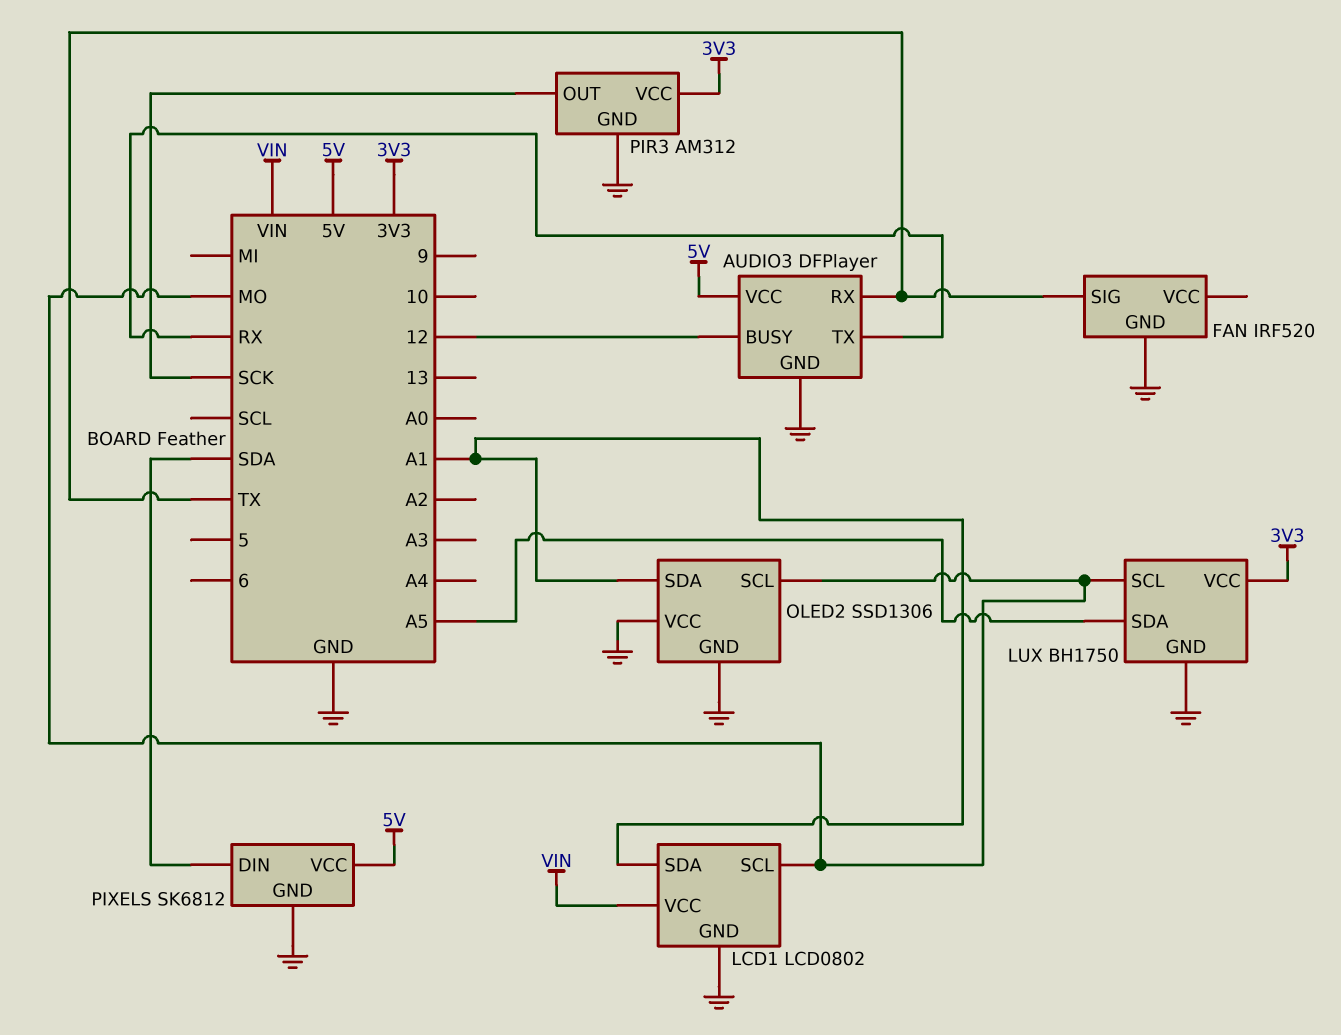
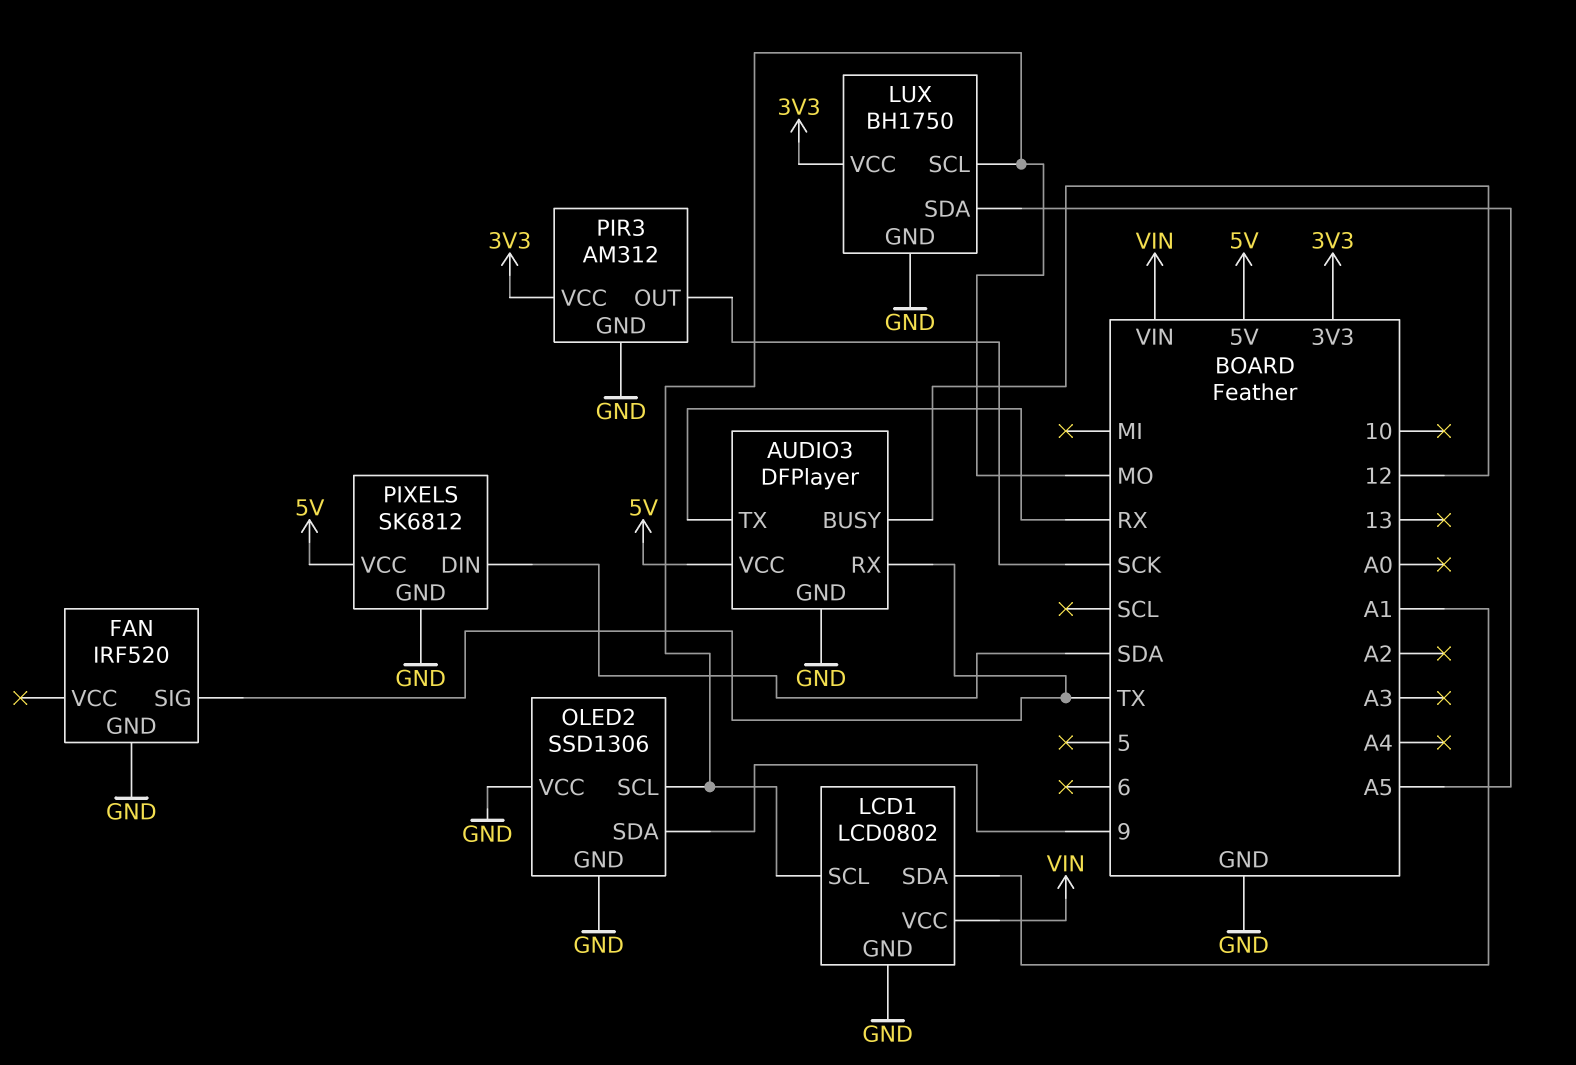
OLED2 pin SDA: A1 -> 9

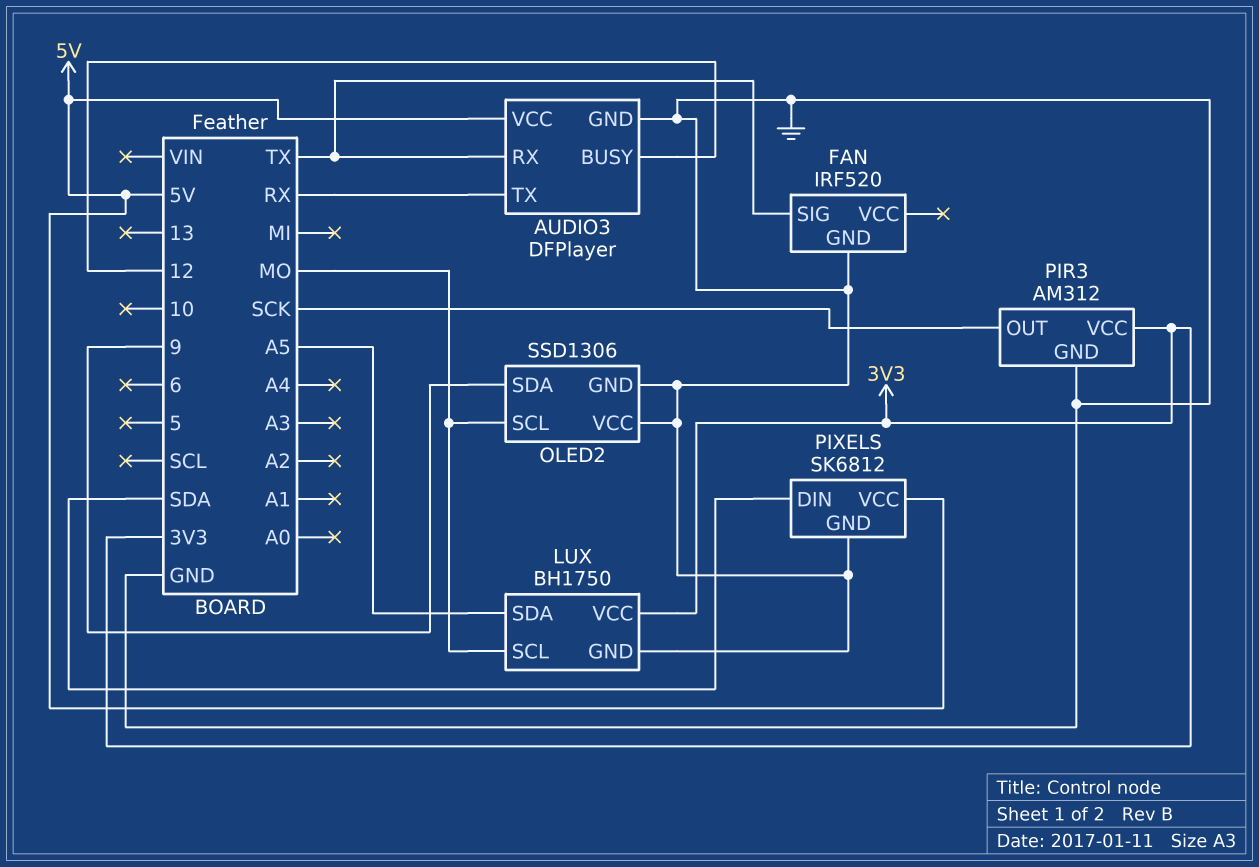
LCD1: LCD0802 -> none
LCD1 pin GND: GND -> none
LCD1 pin SCL: MO -> none
LCD1 pin SDA: A1 -> none
LCD1 pin VCC: VIN -> none

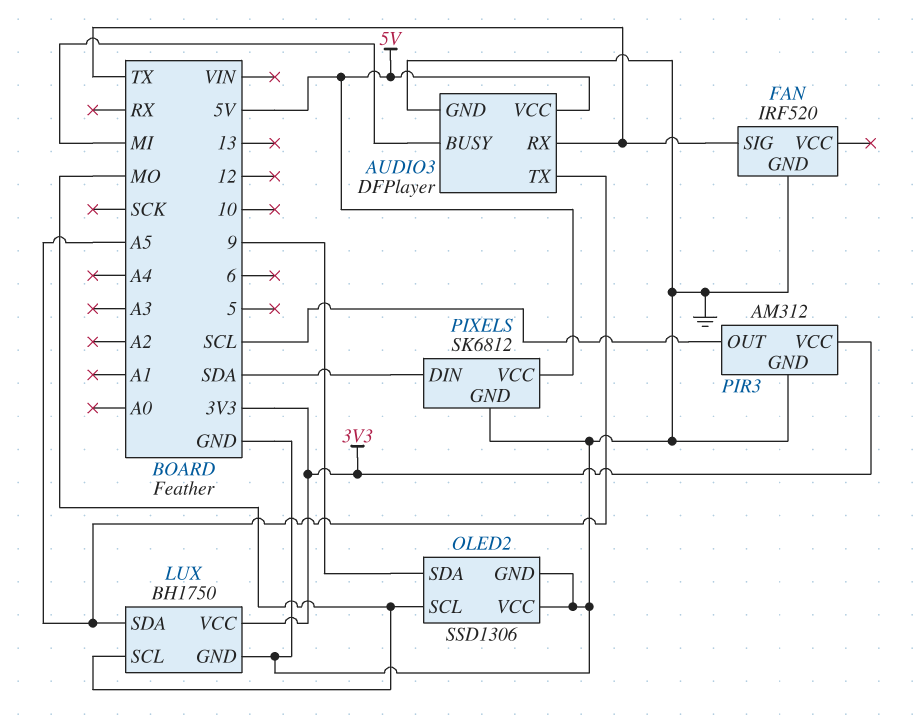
AUDIO3 pin BUSY: 12 -> MI
AUDIO3 pin TX: RX -> A5
PIR3 pin OUT: SCK -> SCL

